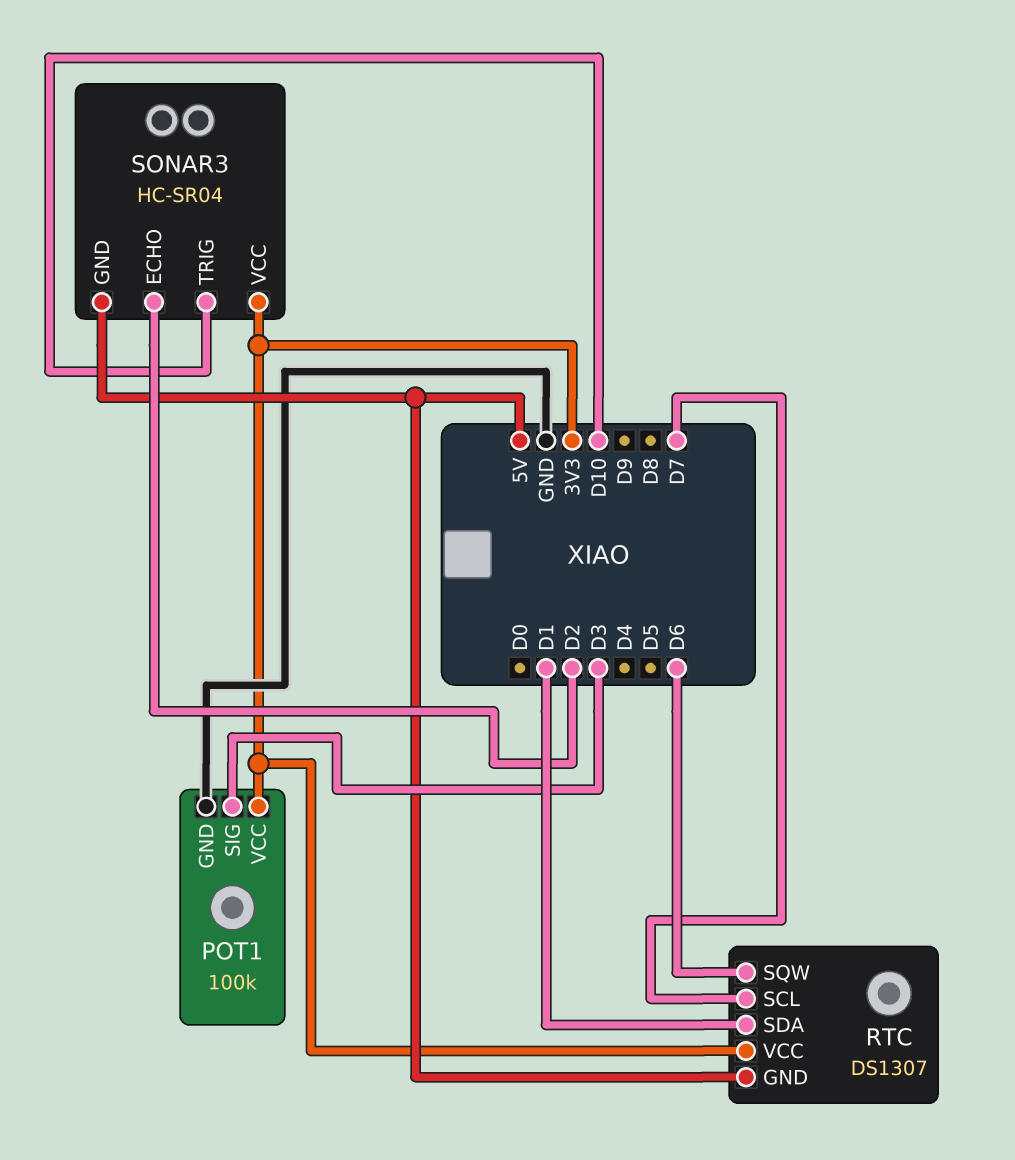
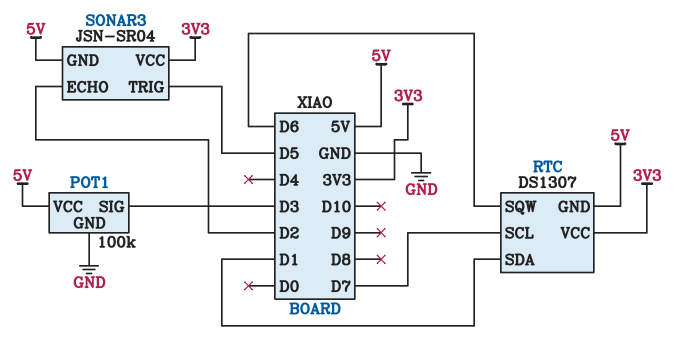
POT1 pin VCC: 3V3 -> 5V
SONAR3: HC-SR04 -> JSN-SR04
SONAR3 pin TRIG: D10 -> D5

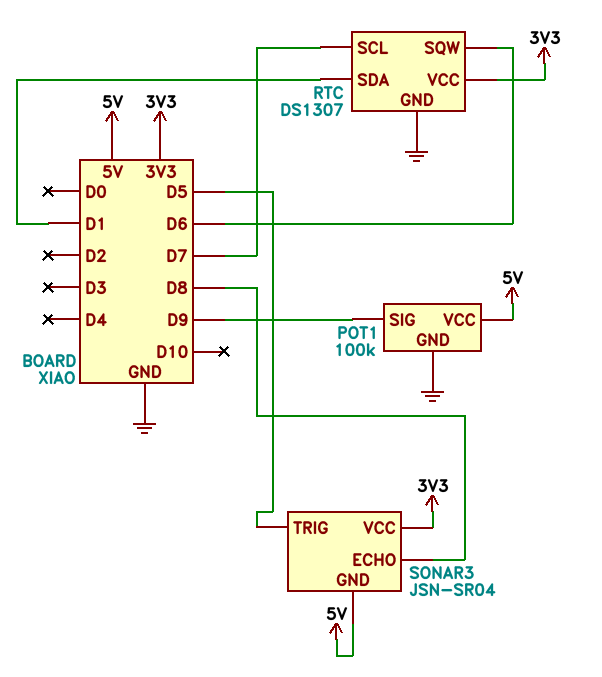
POT1 pin SIG: D3 -> D9
RTC pin GND: 5V -> GND
SONAR3 pin ECHO: D2 -> D8

